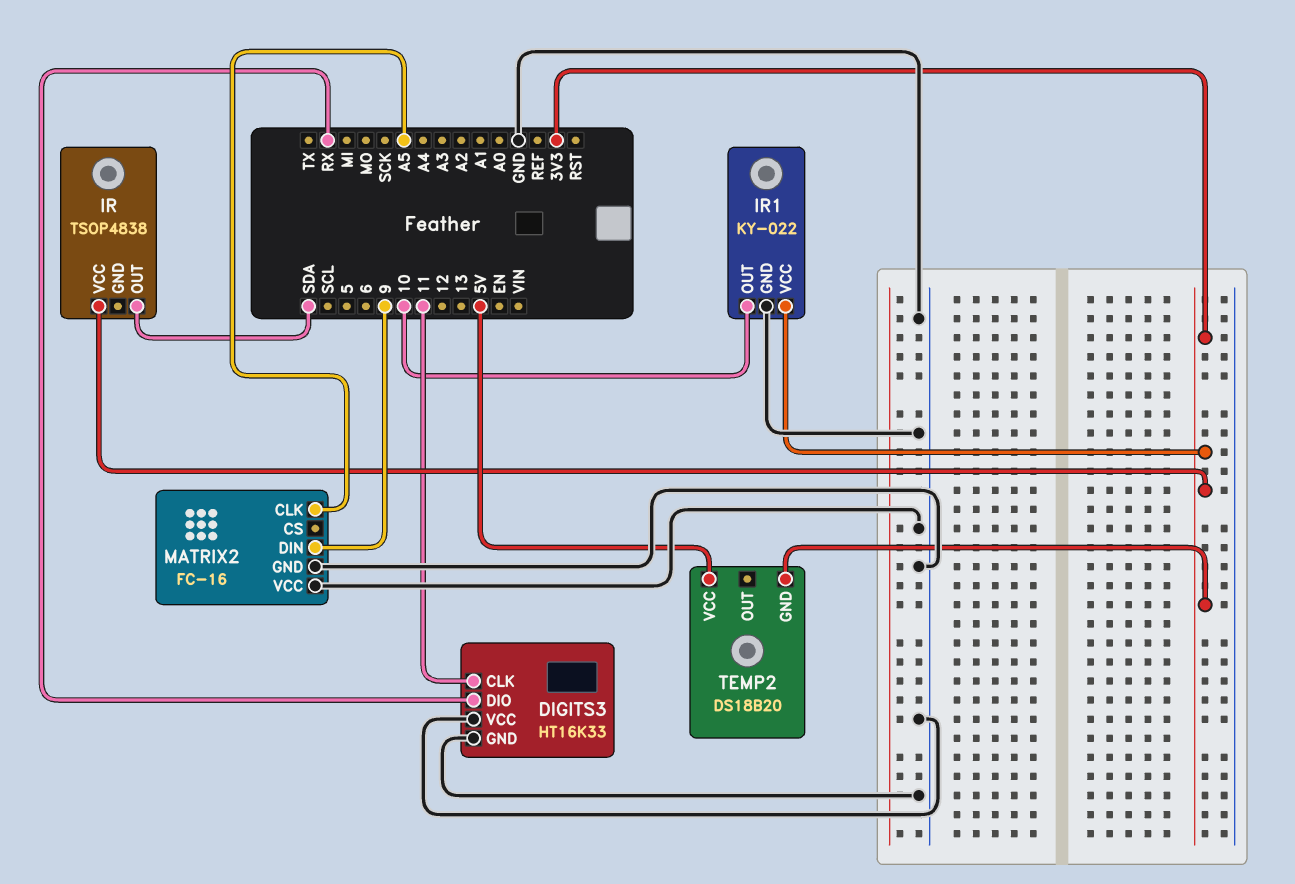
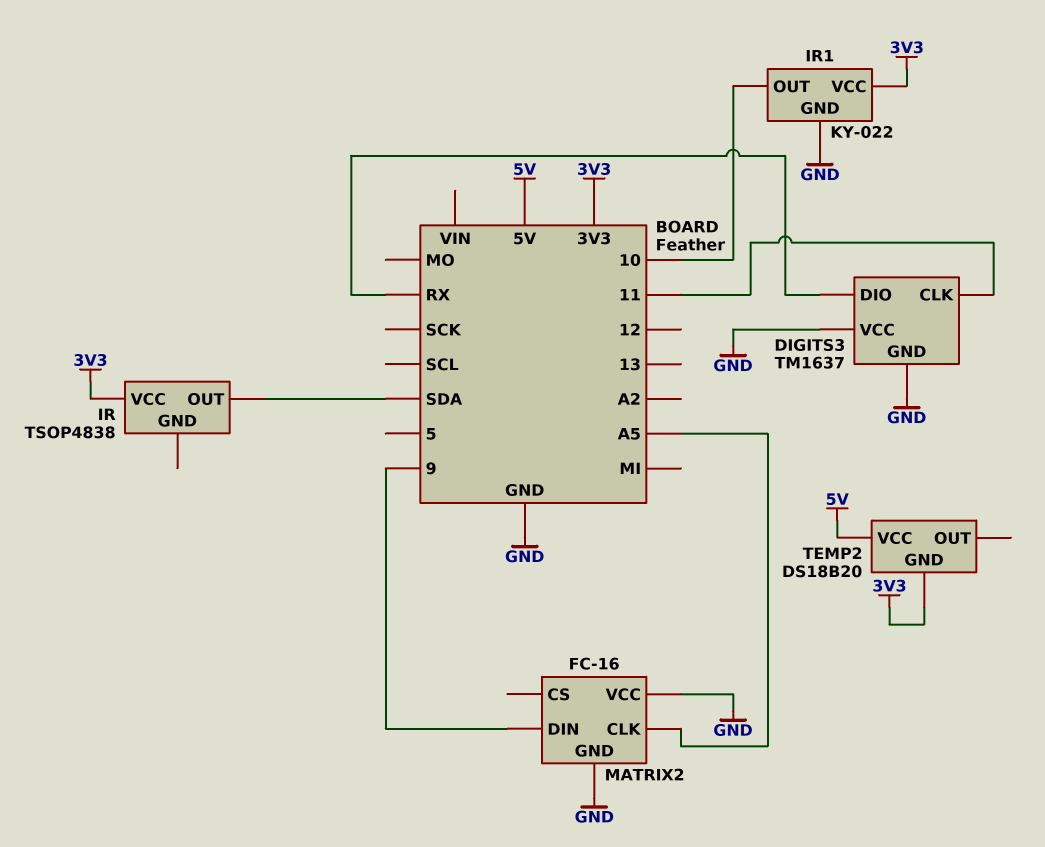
DIGITS3: HT16K33 -> TM1637

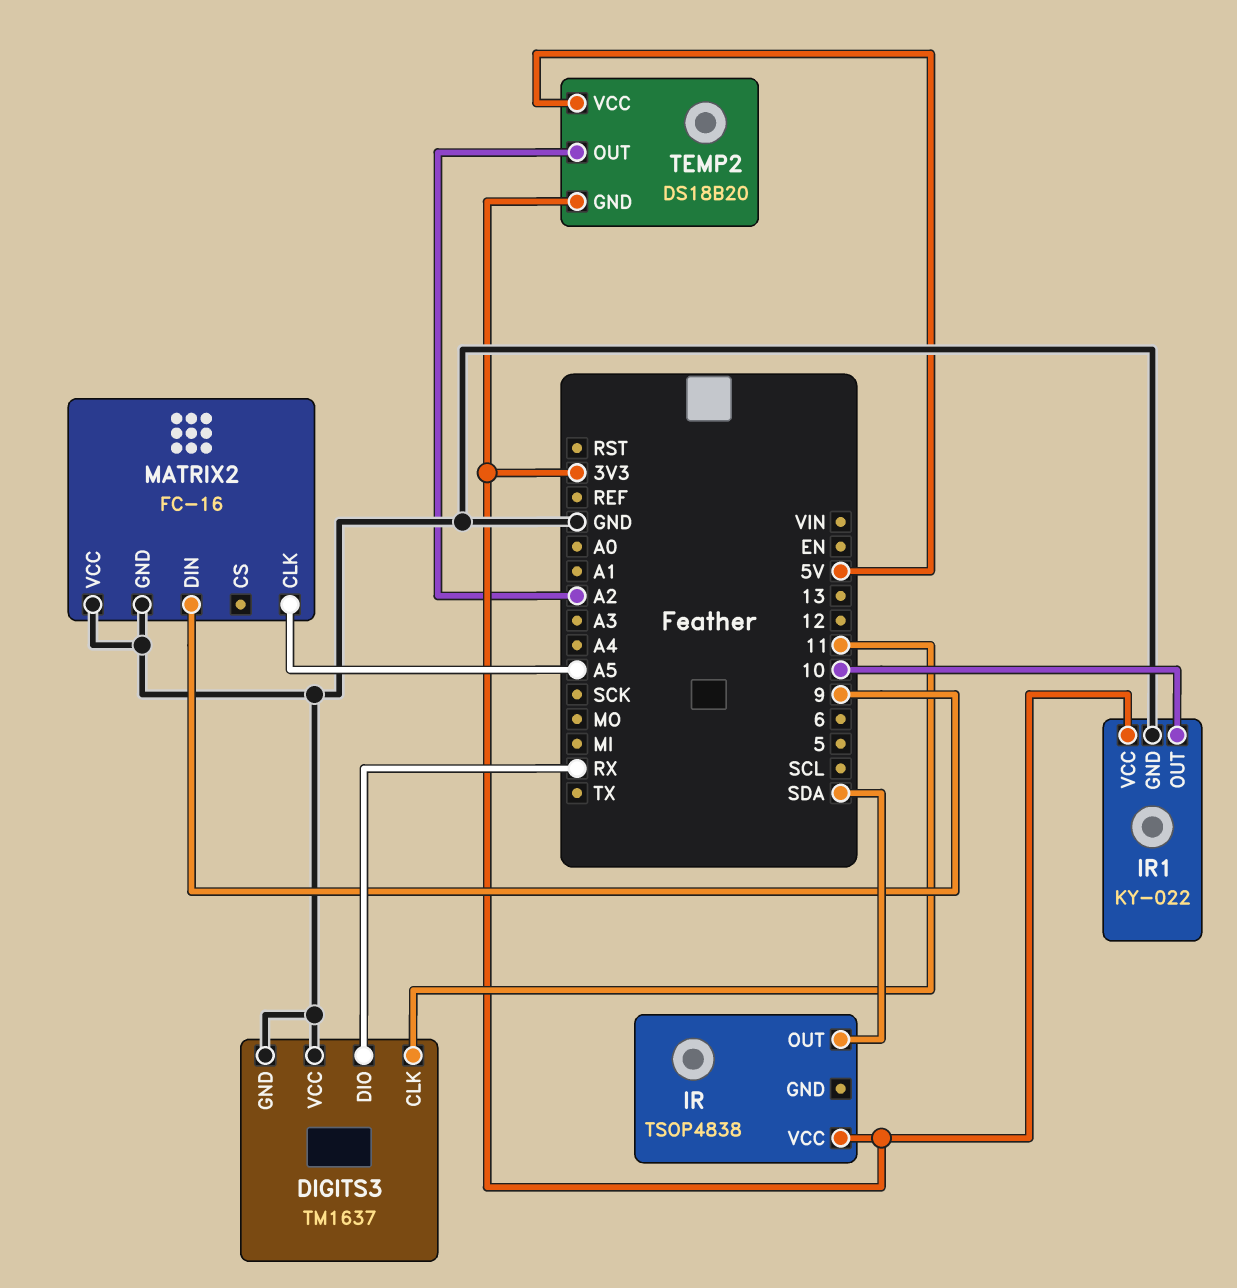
TEMP2 pin OUT: none -> A2

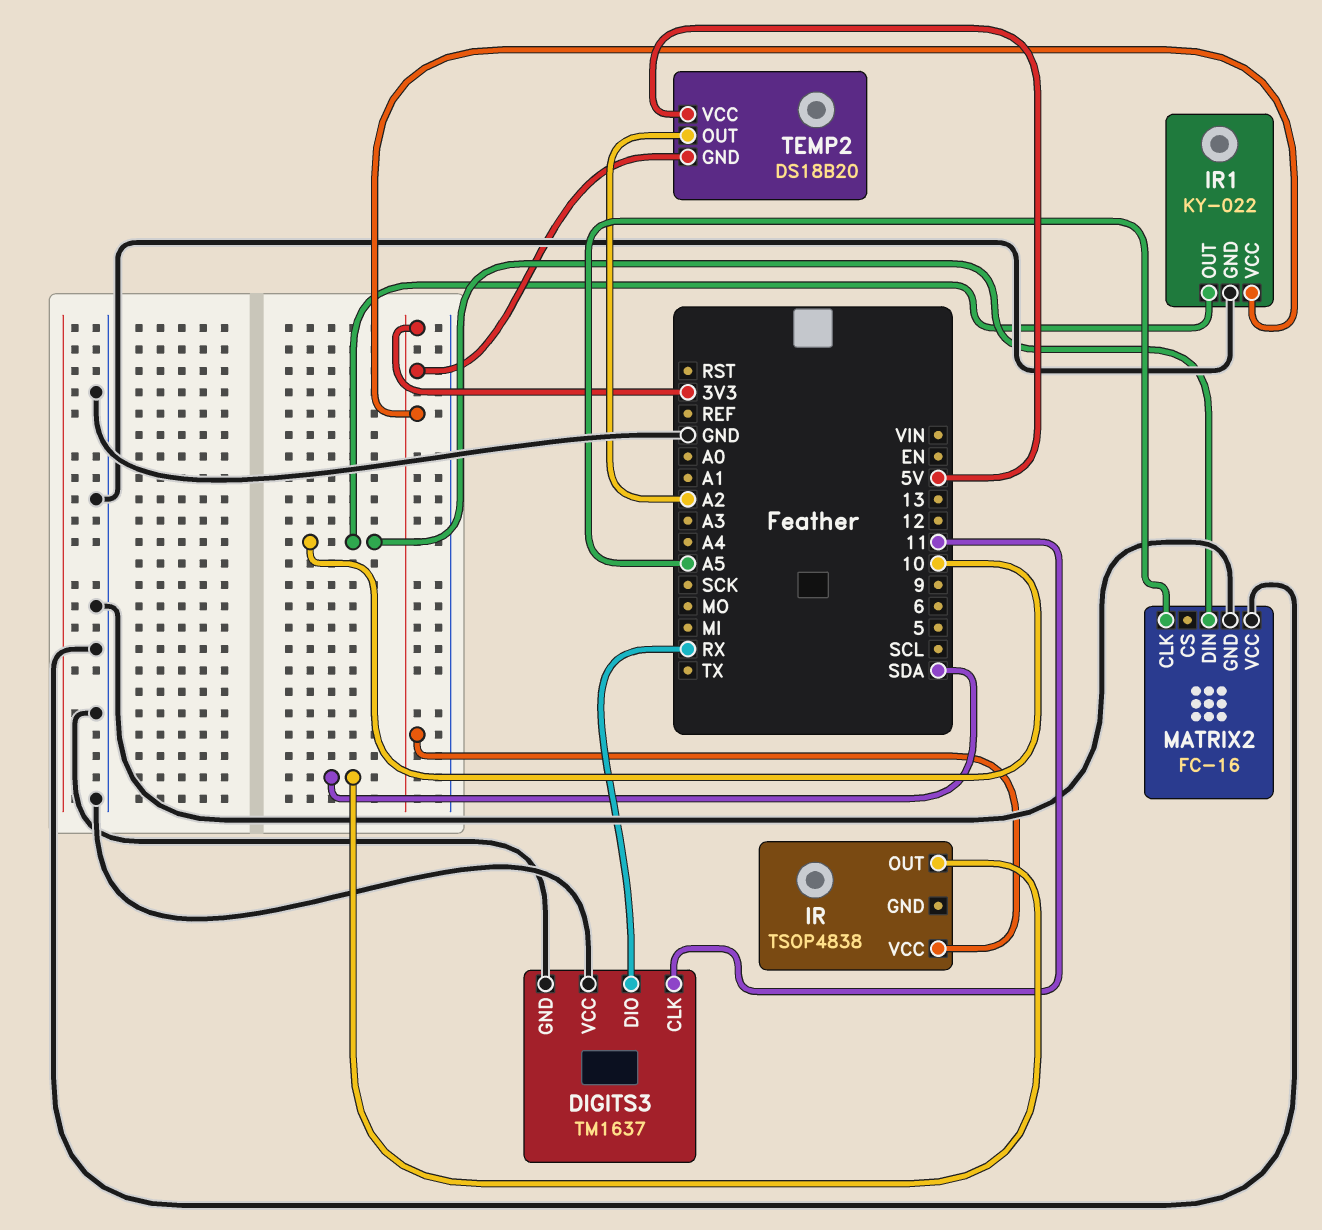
MATRIX2 pin DIN: 9 -> 10

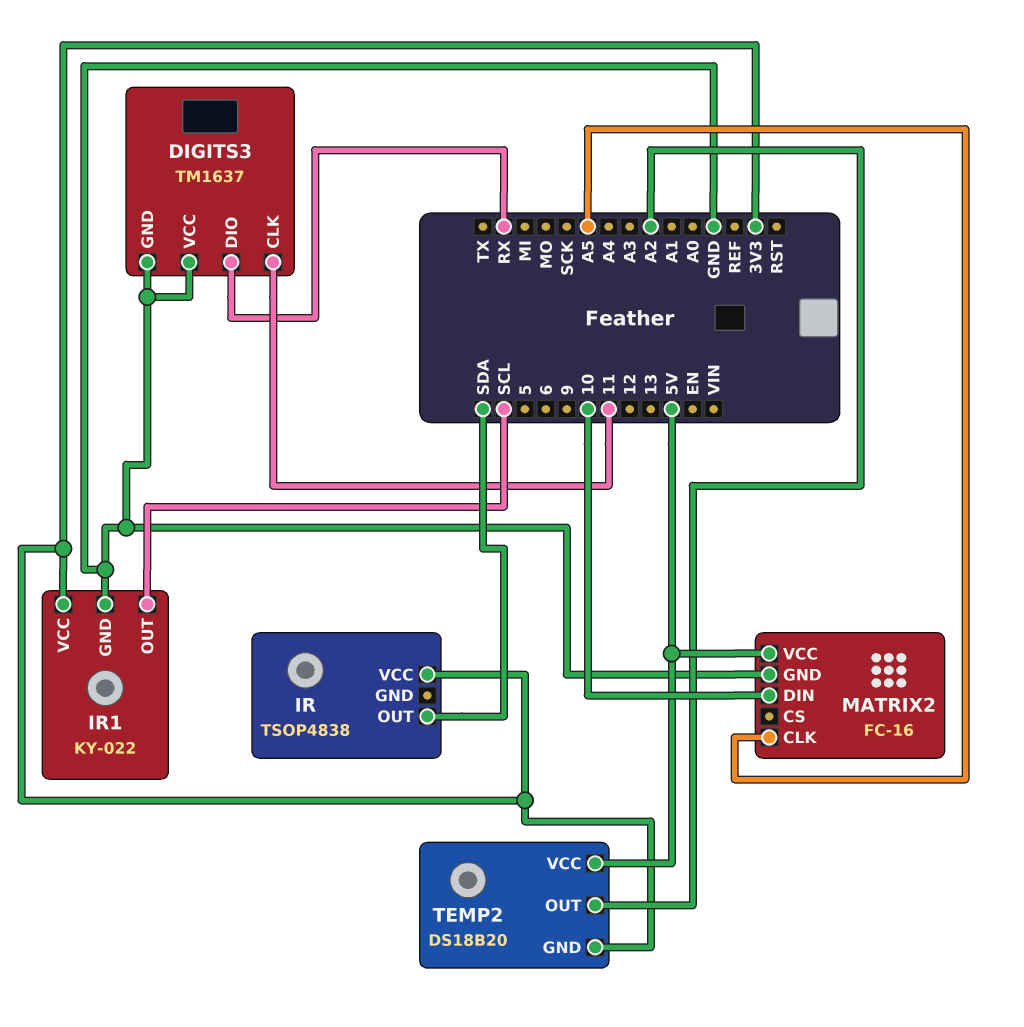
IR1 pin OUT: 10 -> SCL
MATRIX2 pin VCC: GND -> 5V

